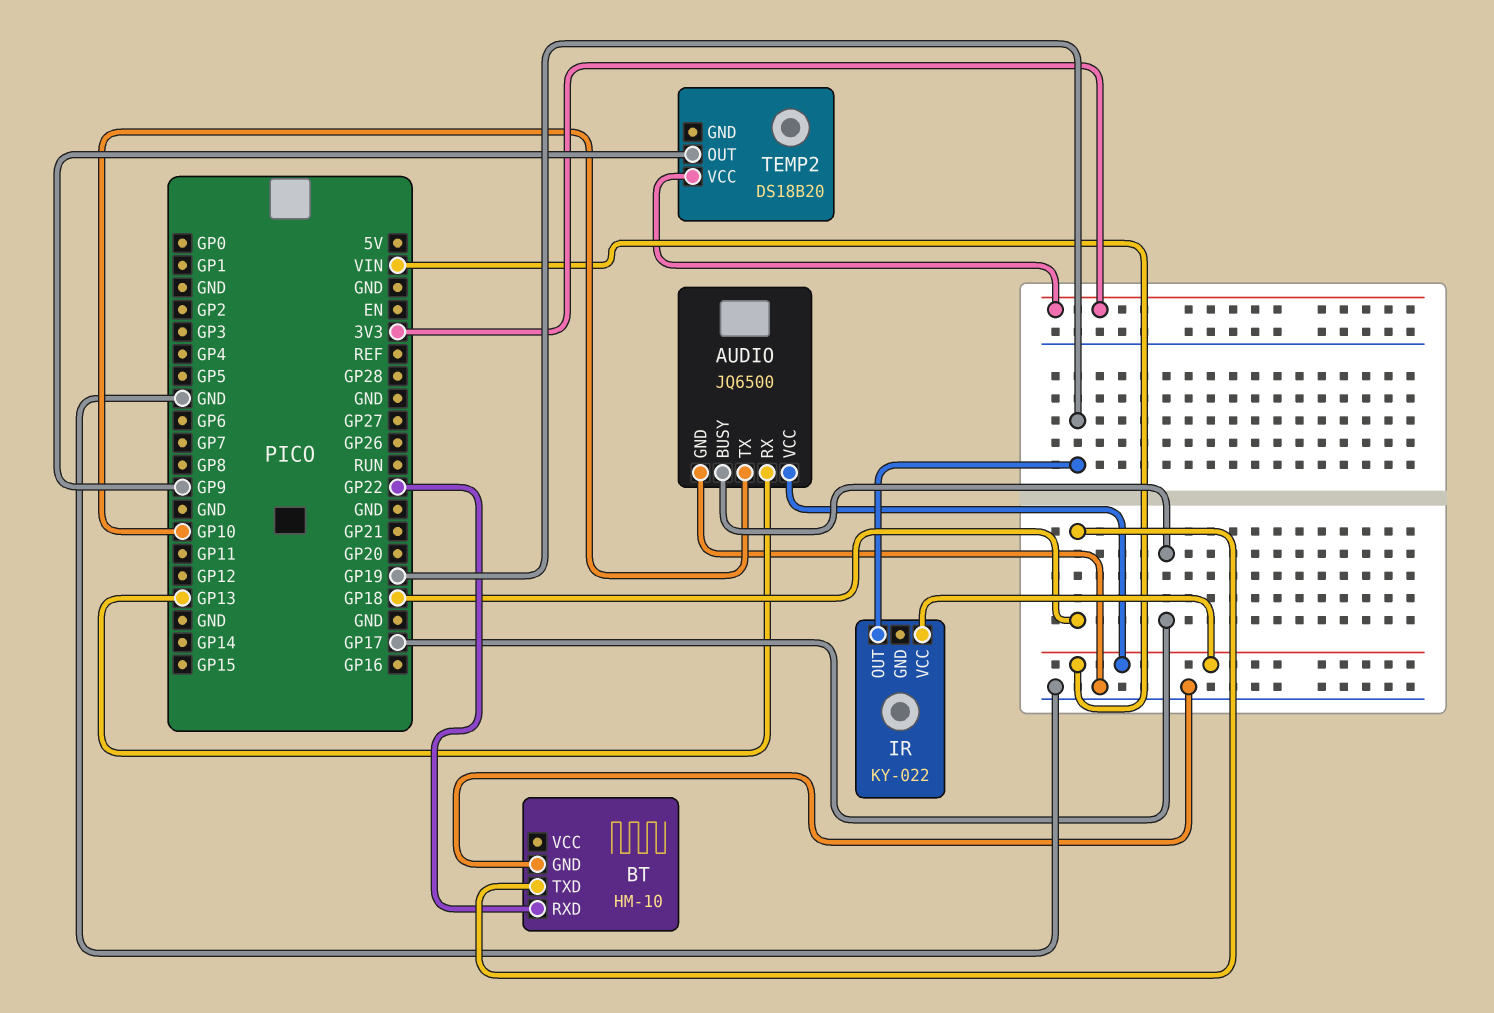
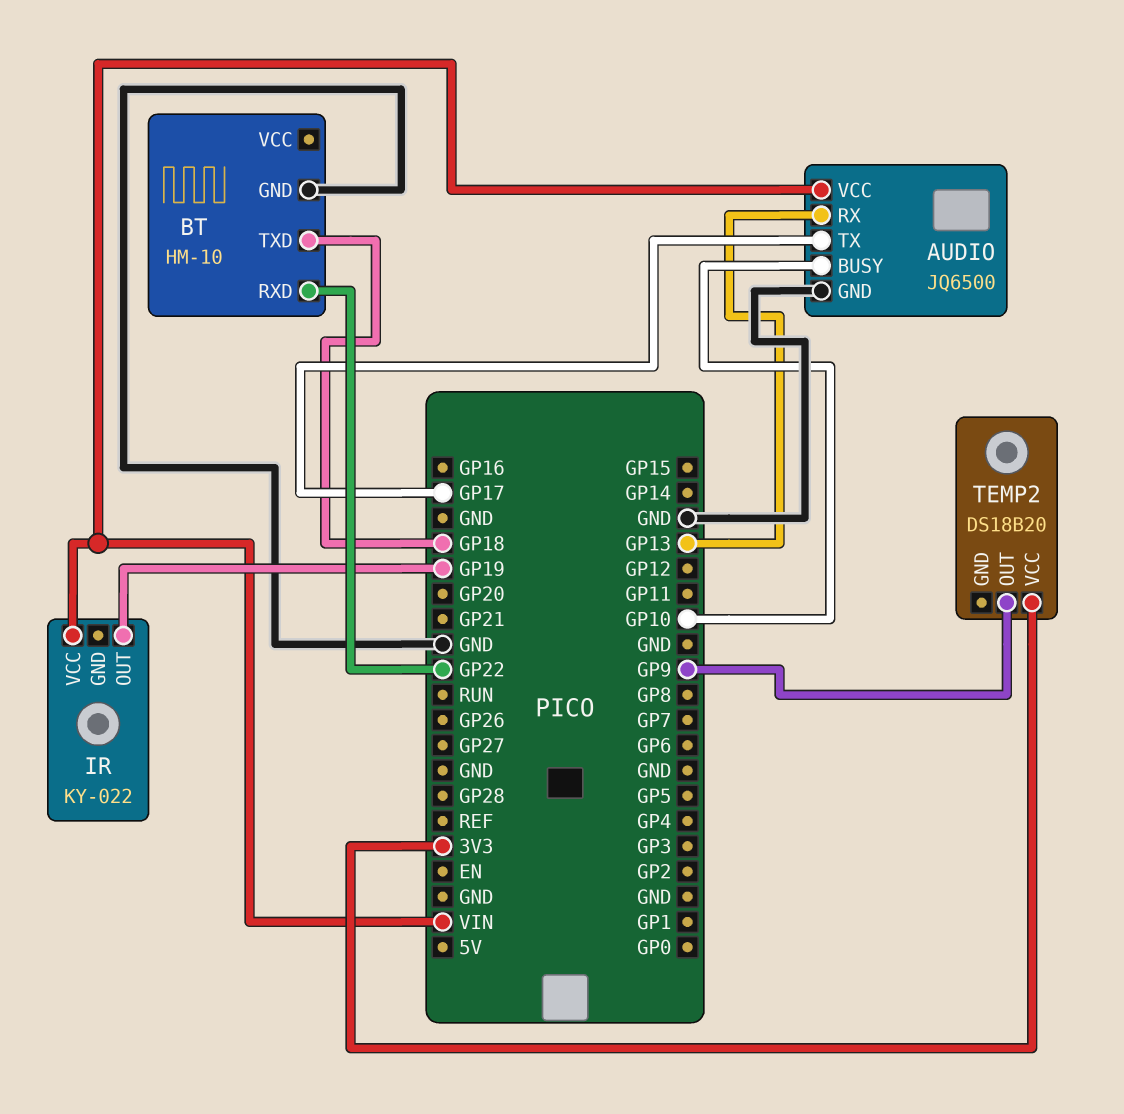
AUDIO pin BUSY: GP17 -> GP10
AUDIO pin TX: GP10 -> GP17

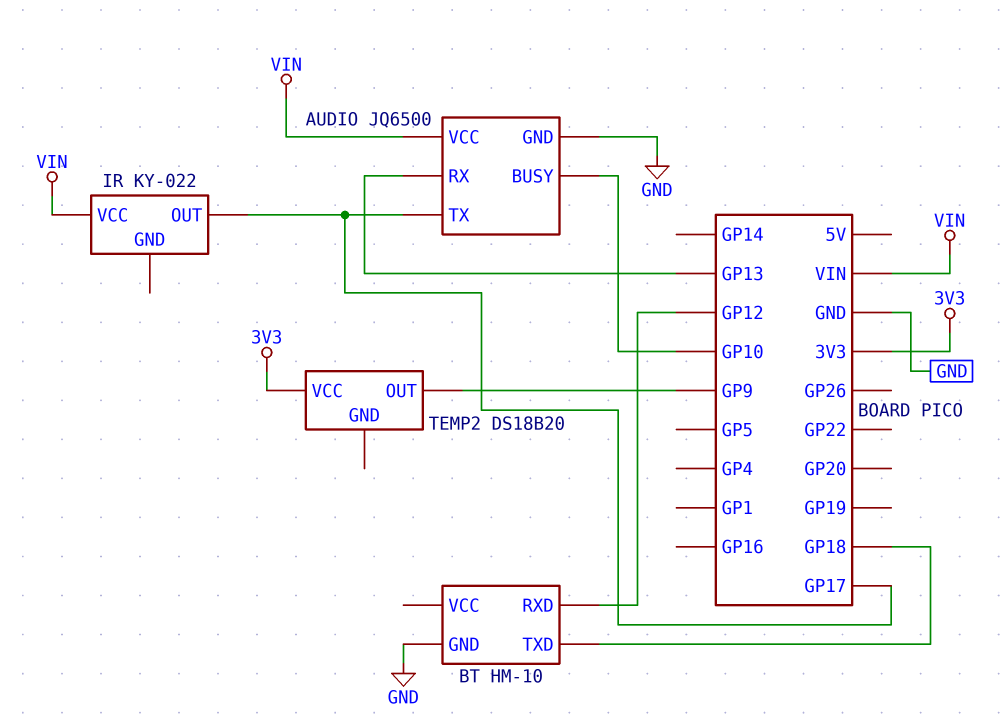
BT pin RXD: GP22 -> GP12
IR pin OUT: GP19 -> GP17

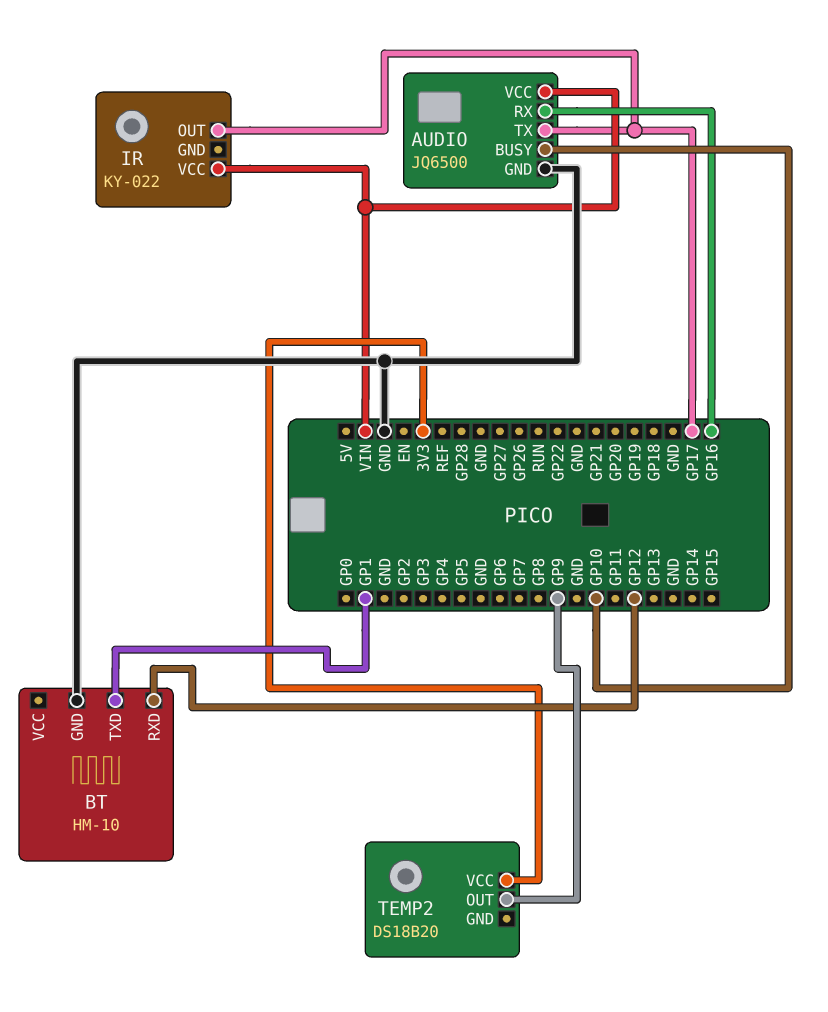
AUDIO pin RX: GP13 -> GP16
BT pin TXD: GP18 -> GP1

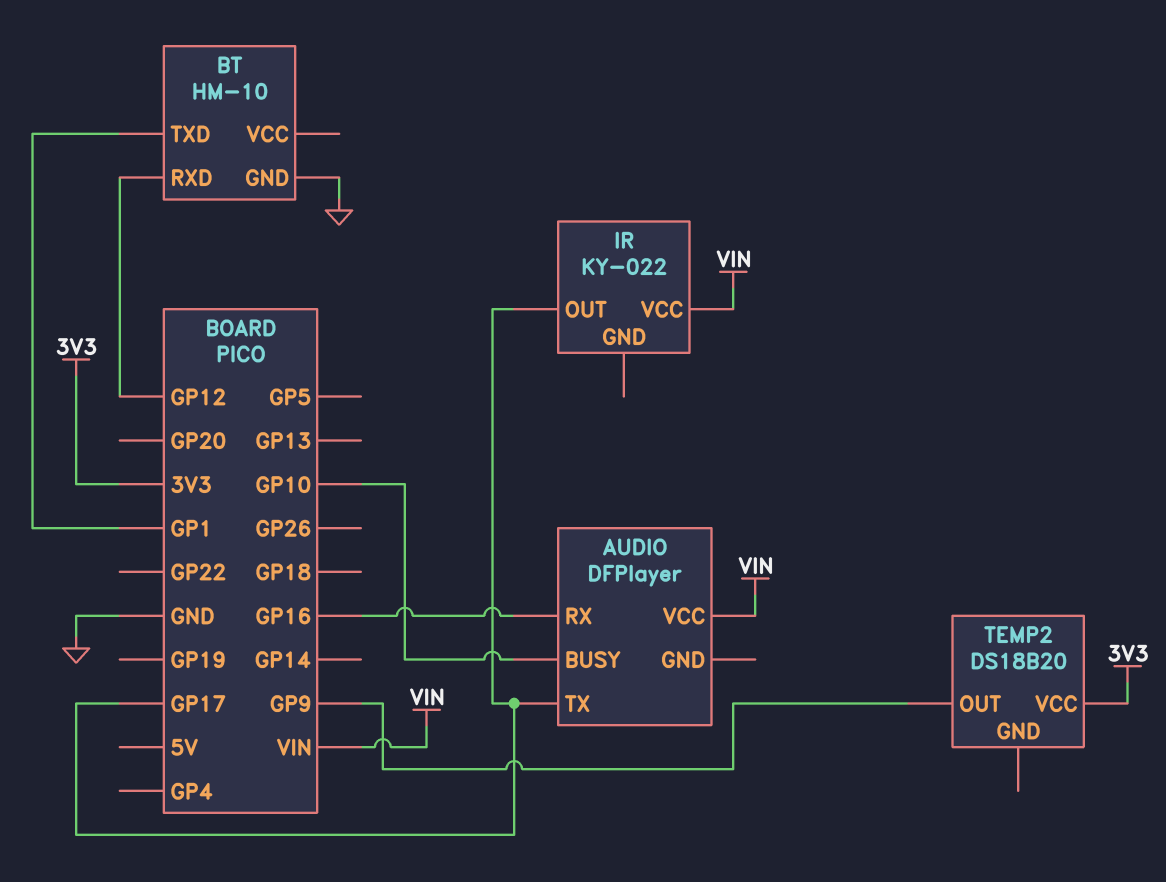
AUDIO: JQ6500 -> DFPlayer
AUDIO pin GND: GND -> none

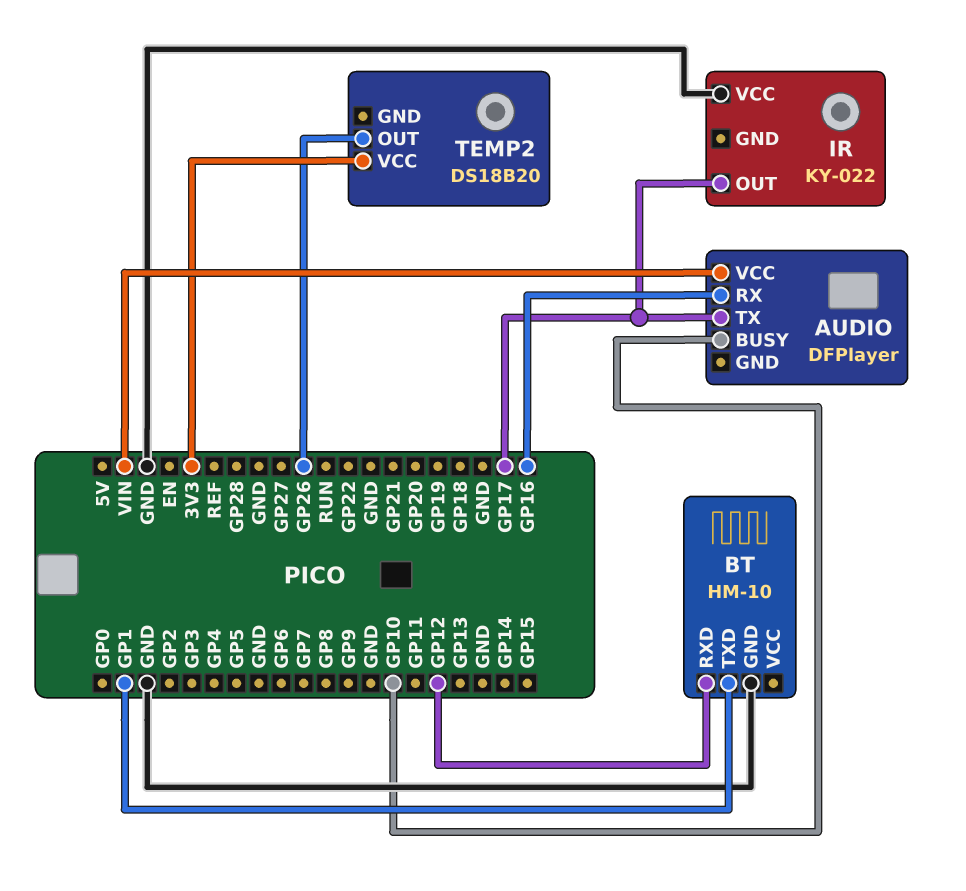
IR pin VCC: VIN -> GND
TEMP2 pin OUT: GP9 -> GP26

